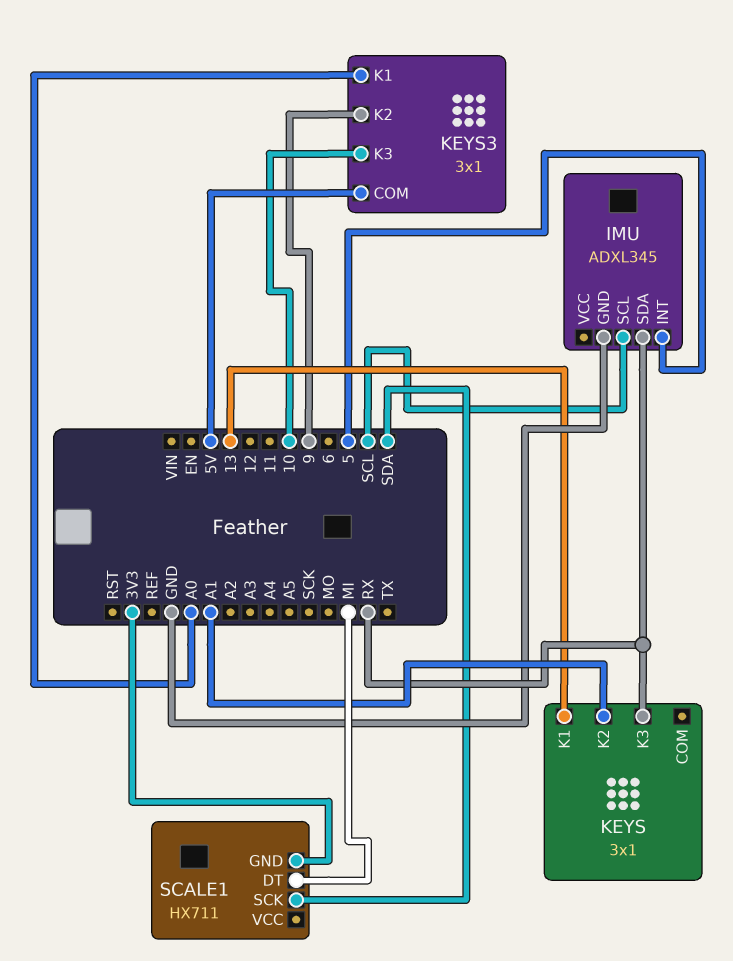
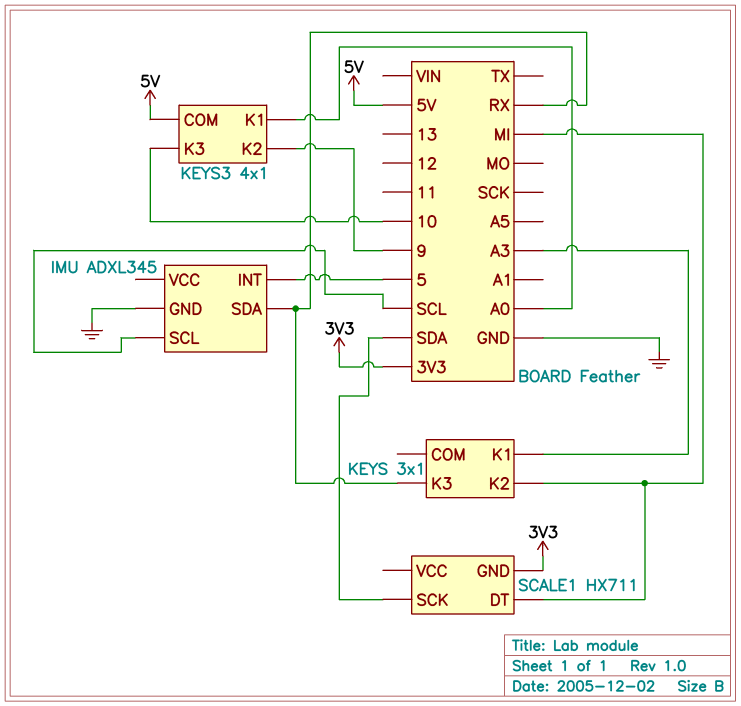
KEYS pin K1: 13 -> A3
KEYS pin K2: A1 -> MI
KEYS3: 3x1 -> 4x1

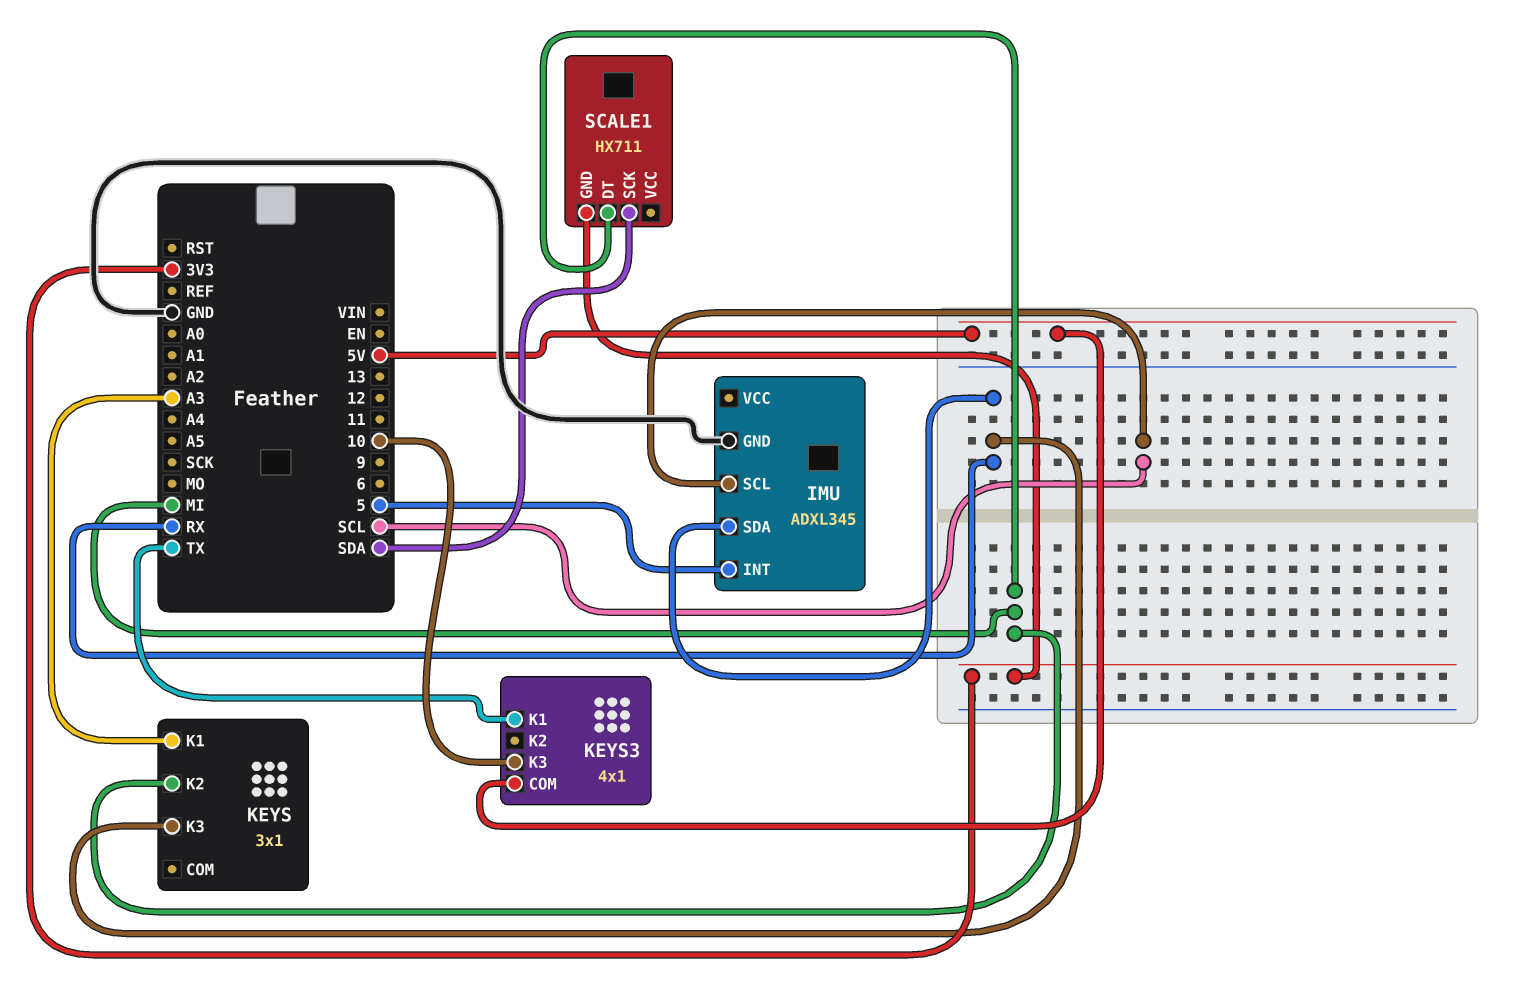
KEYS3 pin K1: A0 -> TX
KEYS3 pin K2: 9 -> none

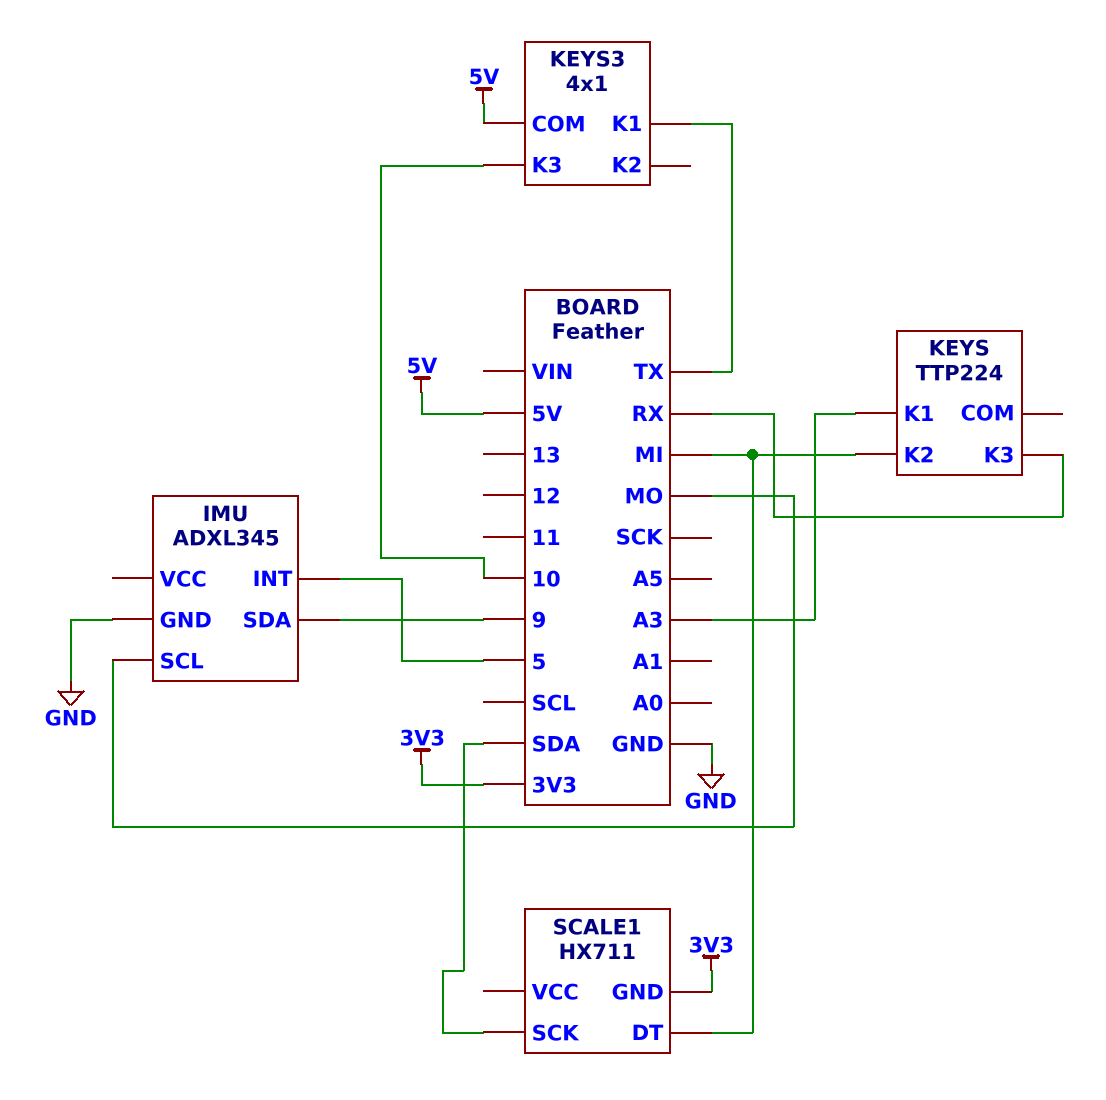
IMU pin SCL: SCL -> MO
IMU pin SDA: RX -> 9
KEYS: 3x1 -> TTP224

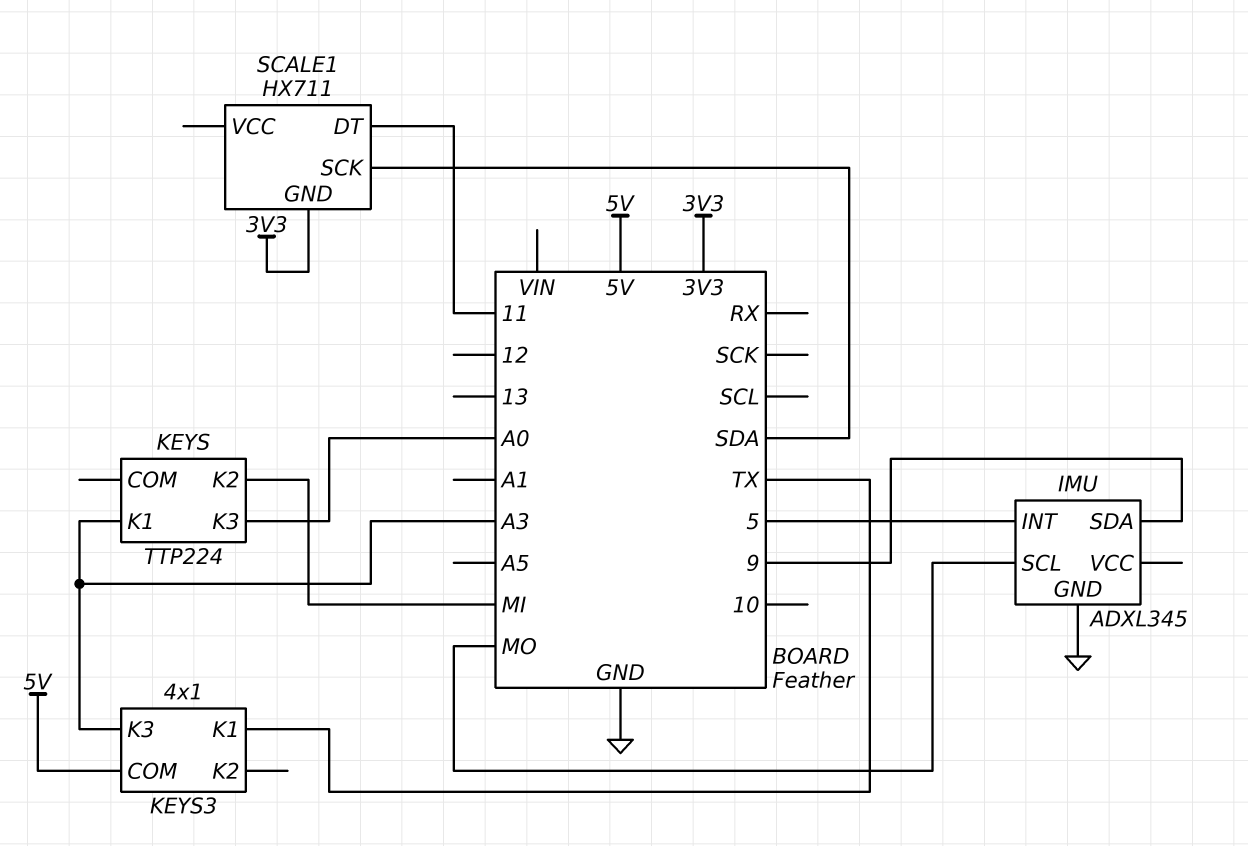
KEYS pin K3: RX -> A0
KEYS3 pin K3: 10 -> A3
SCALE1 pin DT: MI -> 11

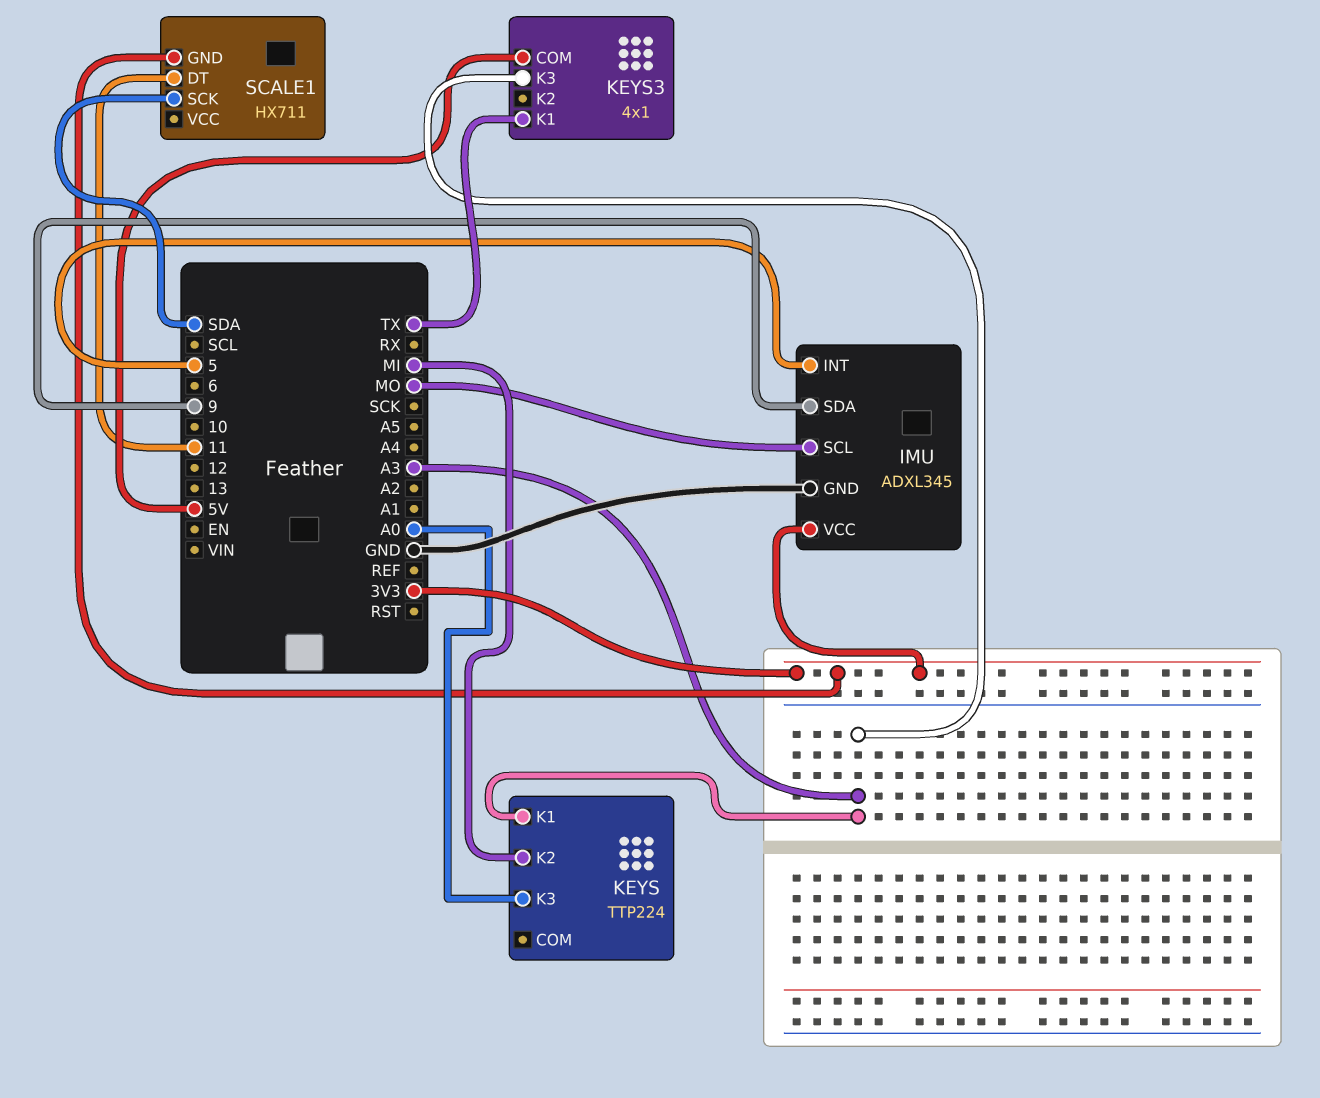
IMU pin VCC: none -> 3V3

